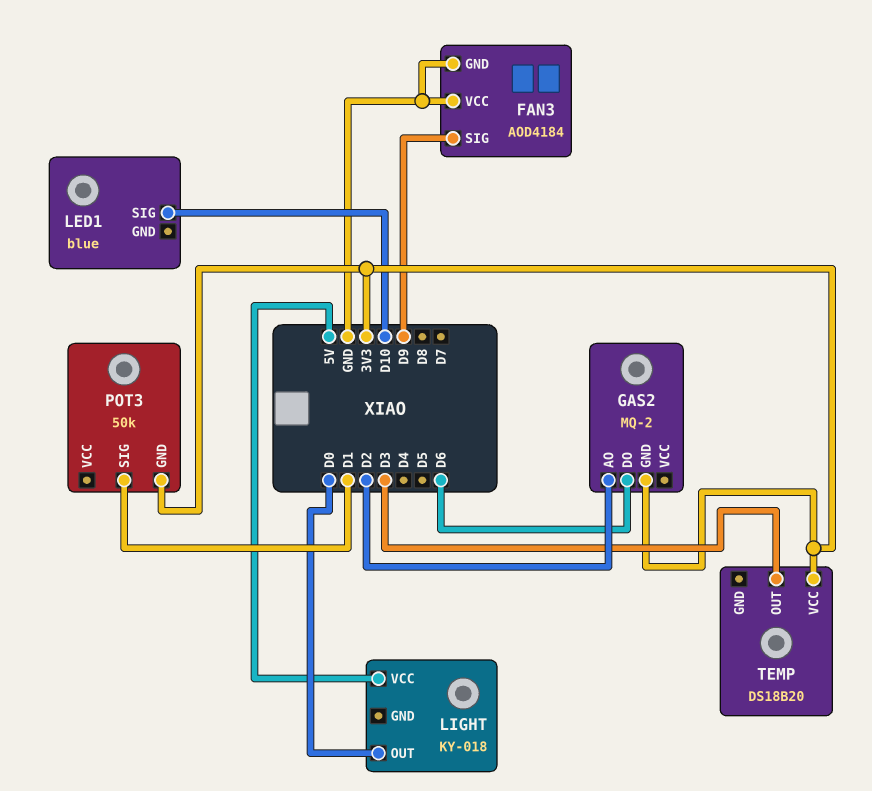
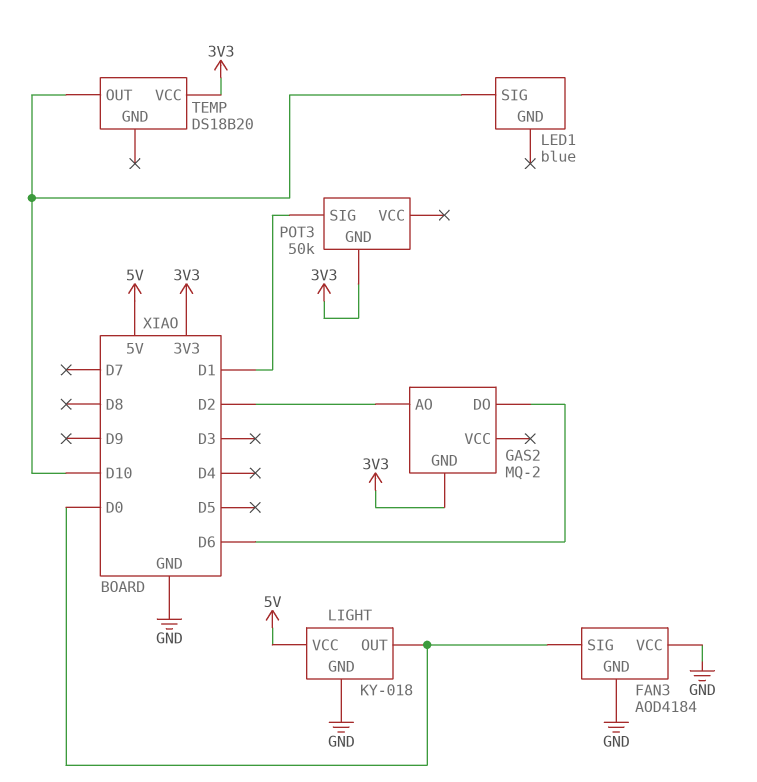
FAN3 pin SIG: D9 -> D0
LIGHT pin GND: none -> GND
TEMP pin OUT: D3 -> D10

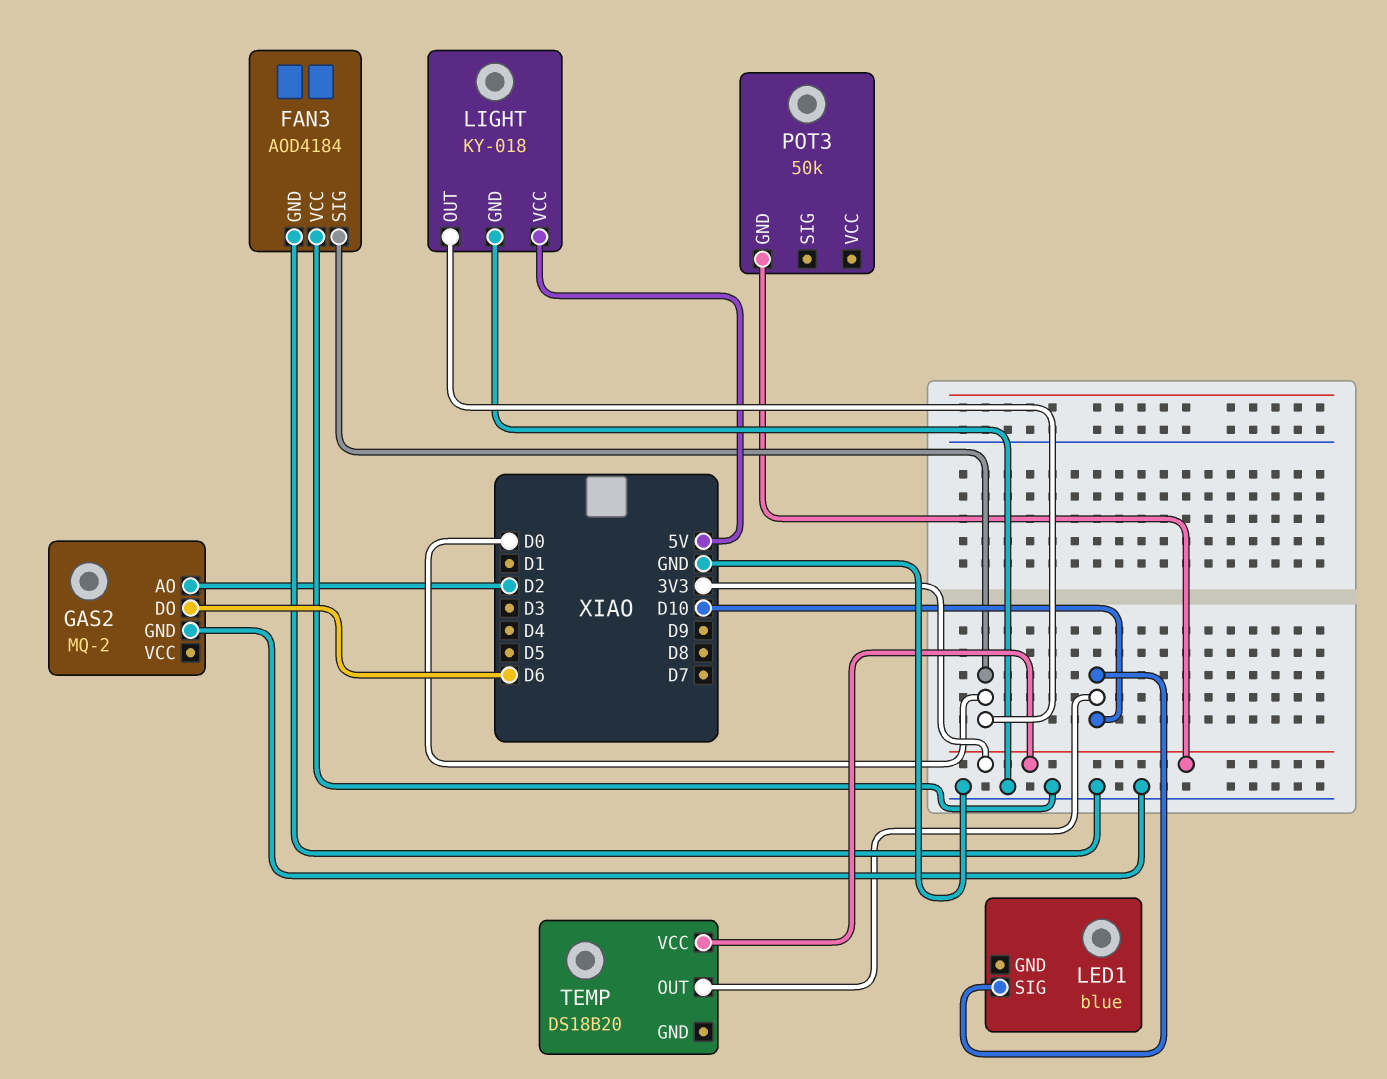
GAS2 pin GND: 3V3 -> GND
POT3 pin SIG: D1 -> none

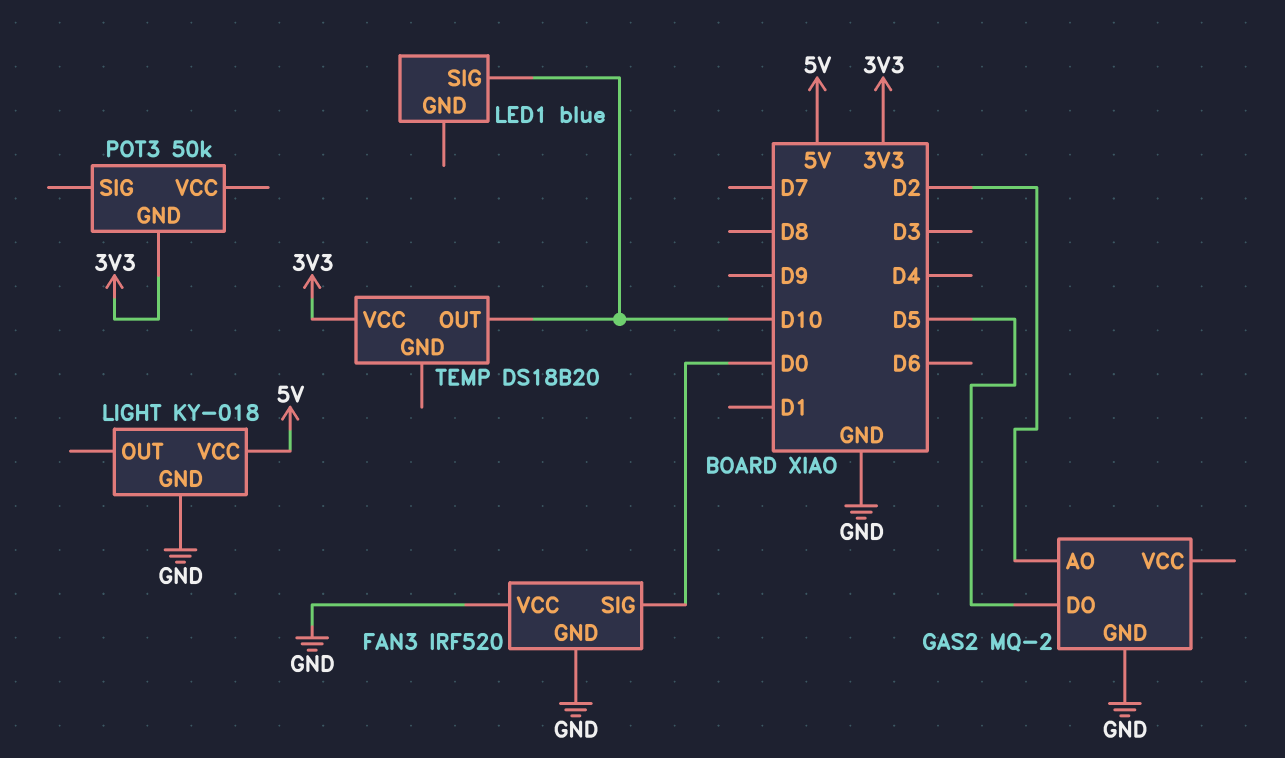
FAN3: AOD4184 -> IRF520
GAS2 pin DO: D6 -> D5
LIGHT pin OUT: D0 -> none

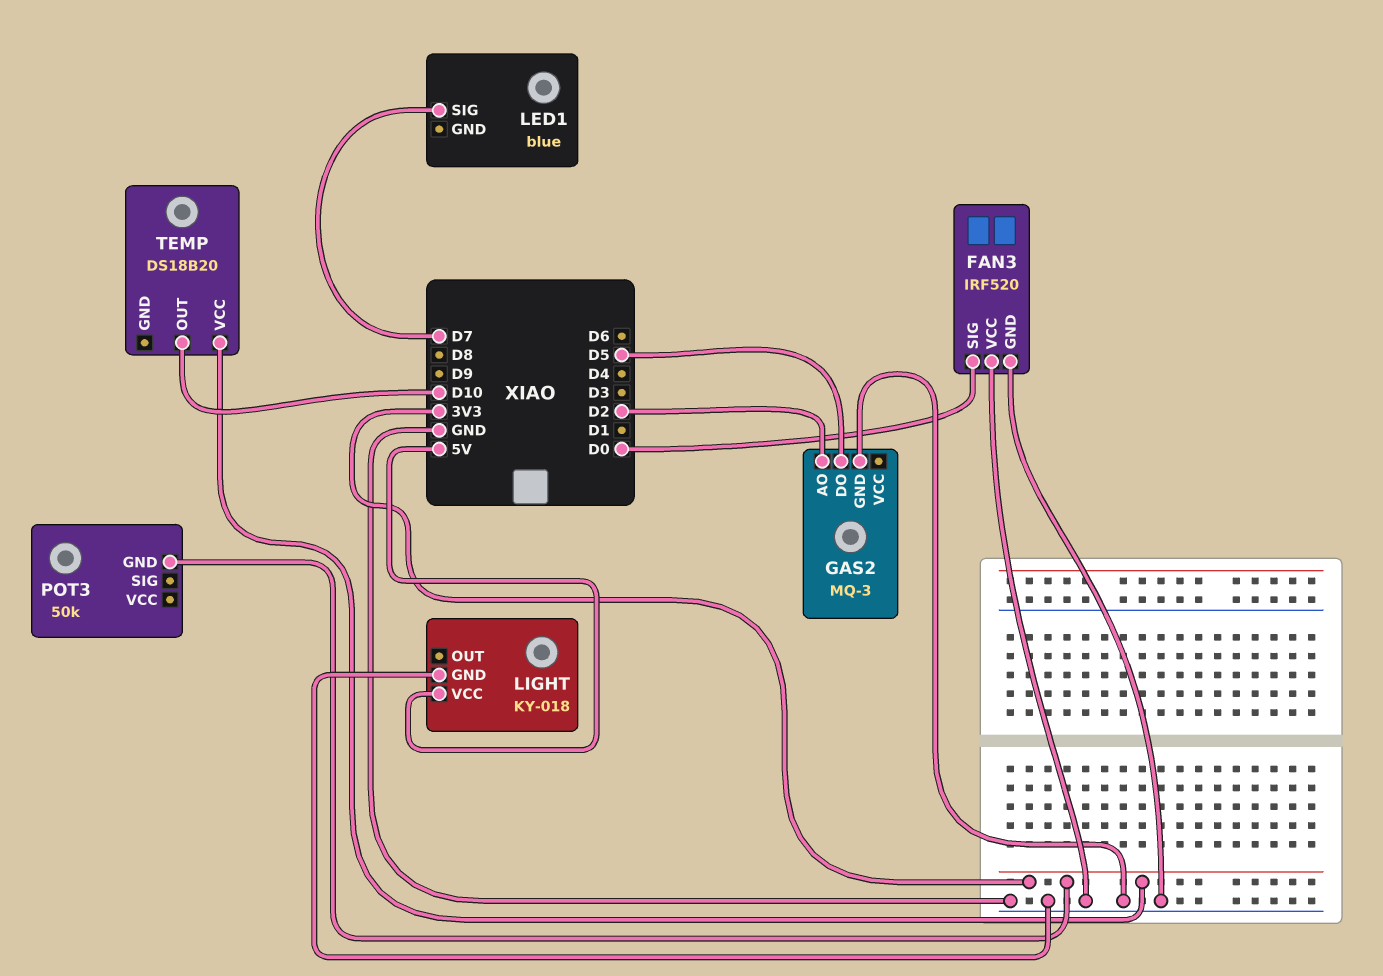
GAS2: MQ-2 -> MQ-3
LED1 pin SIG: D10 -> D7

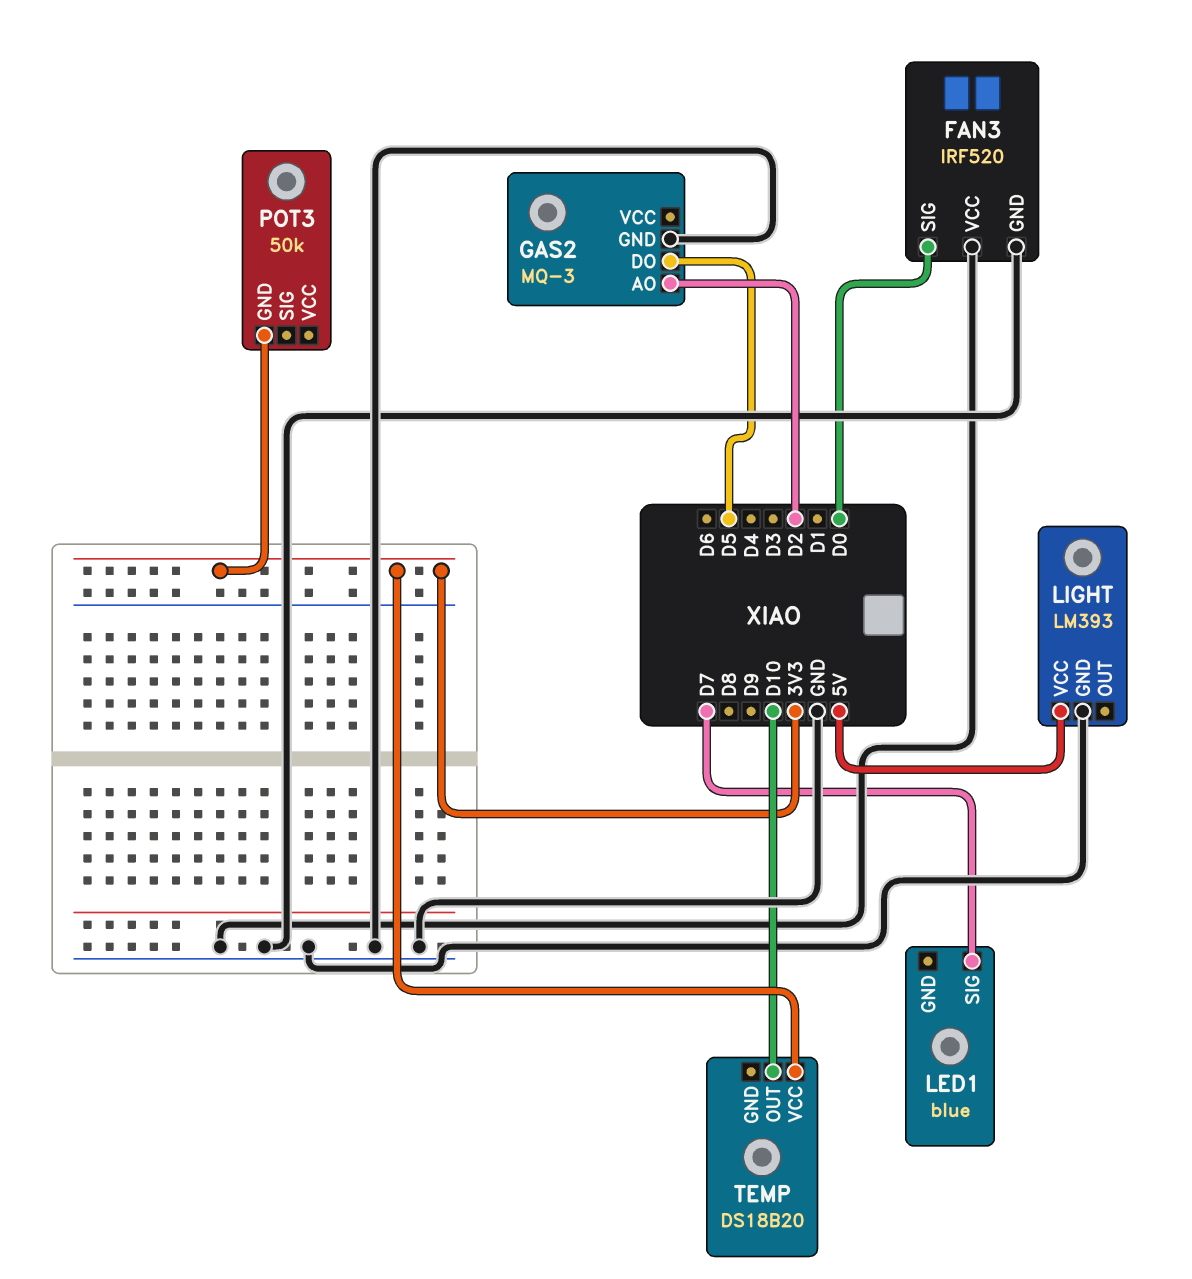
LIGHT: KY-018 -> LM393

